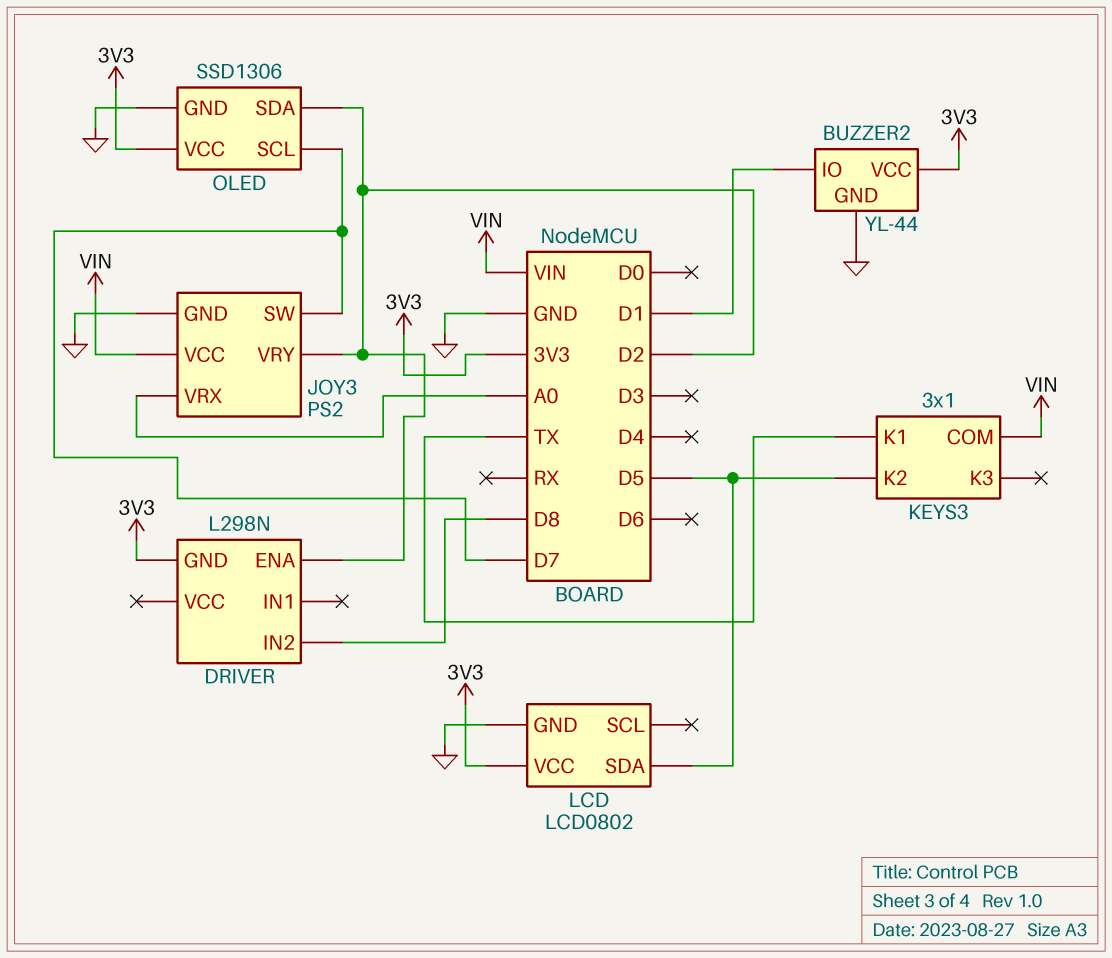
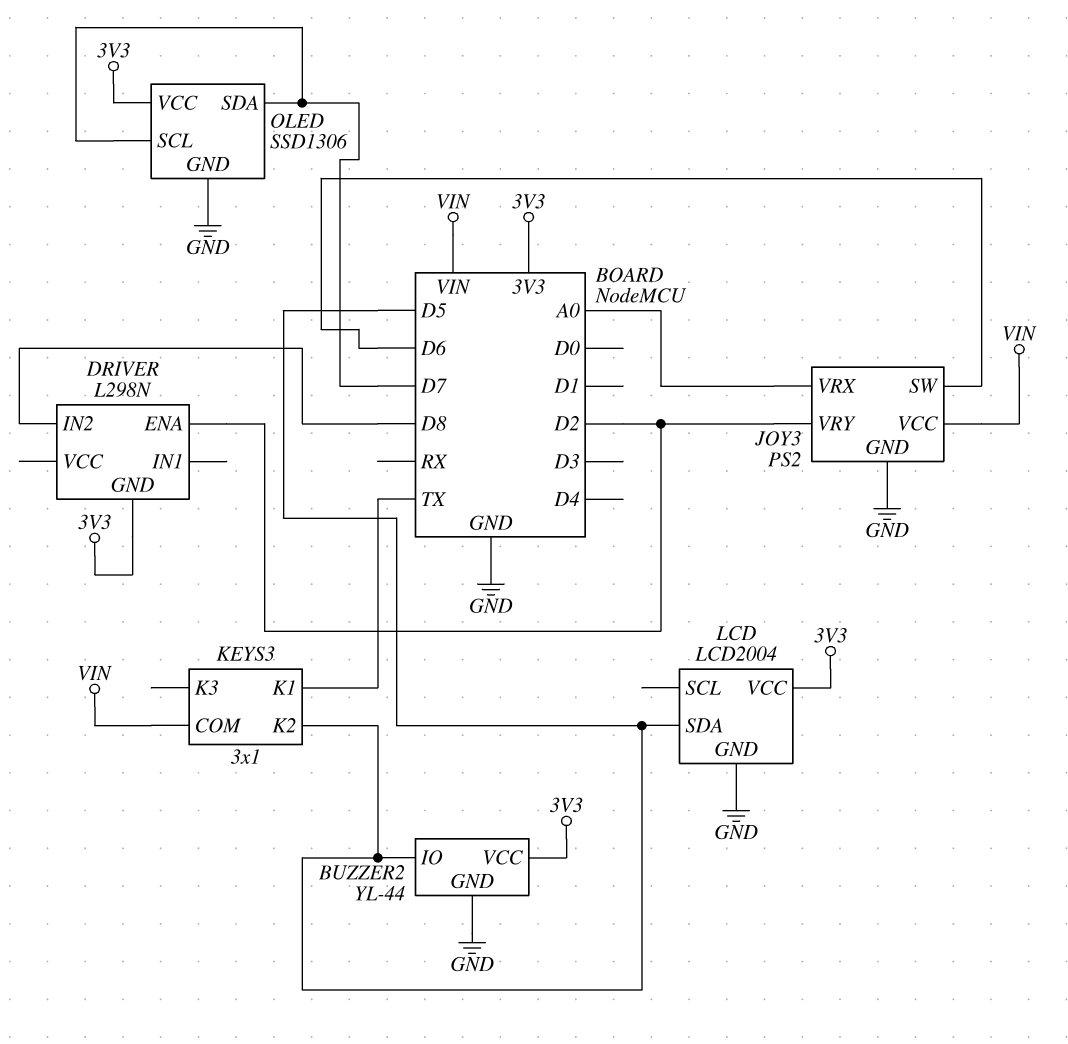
BUZZER2 pin IO: D1 -> D5
JOY3 pin SW: D7 -> D6
LCD: LCD0802 -> LCD2004
OLED pin SDA: D2 -> D7

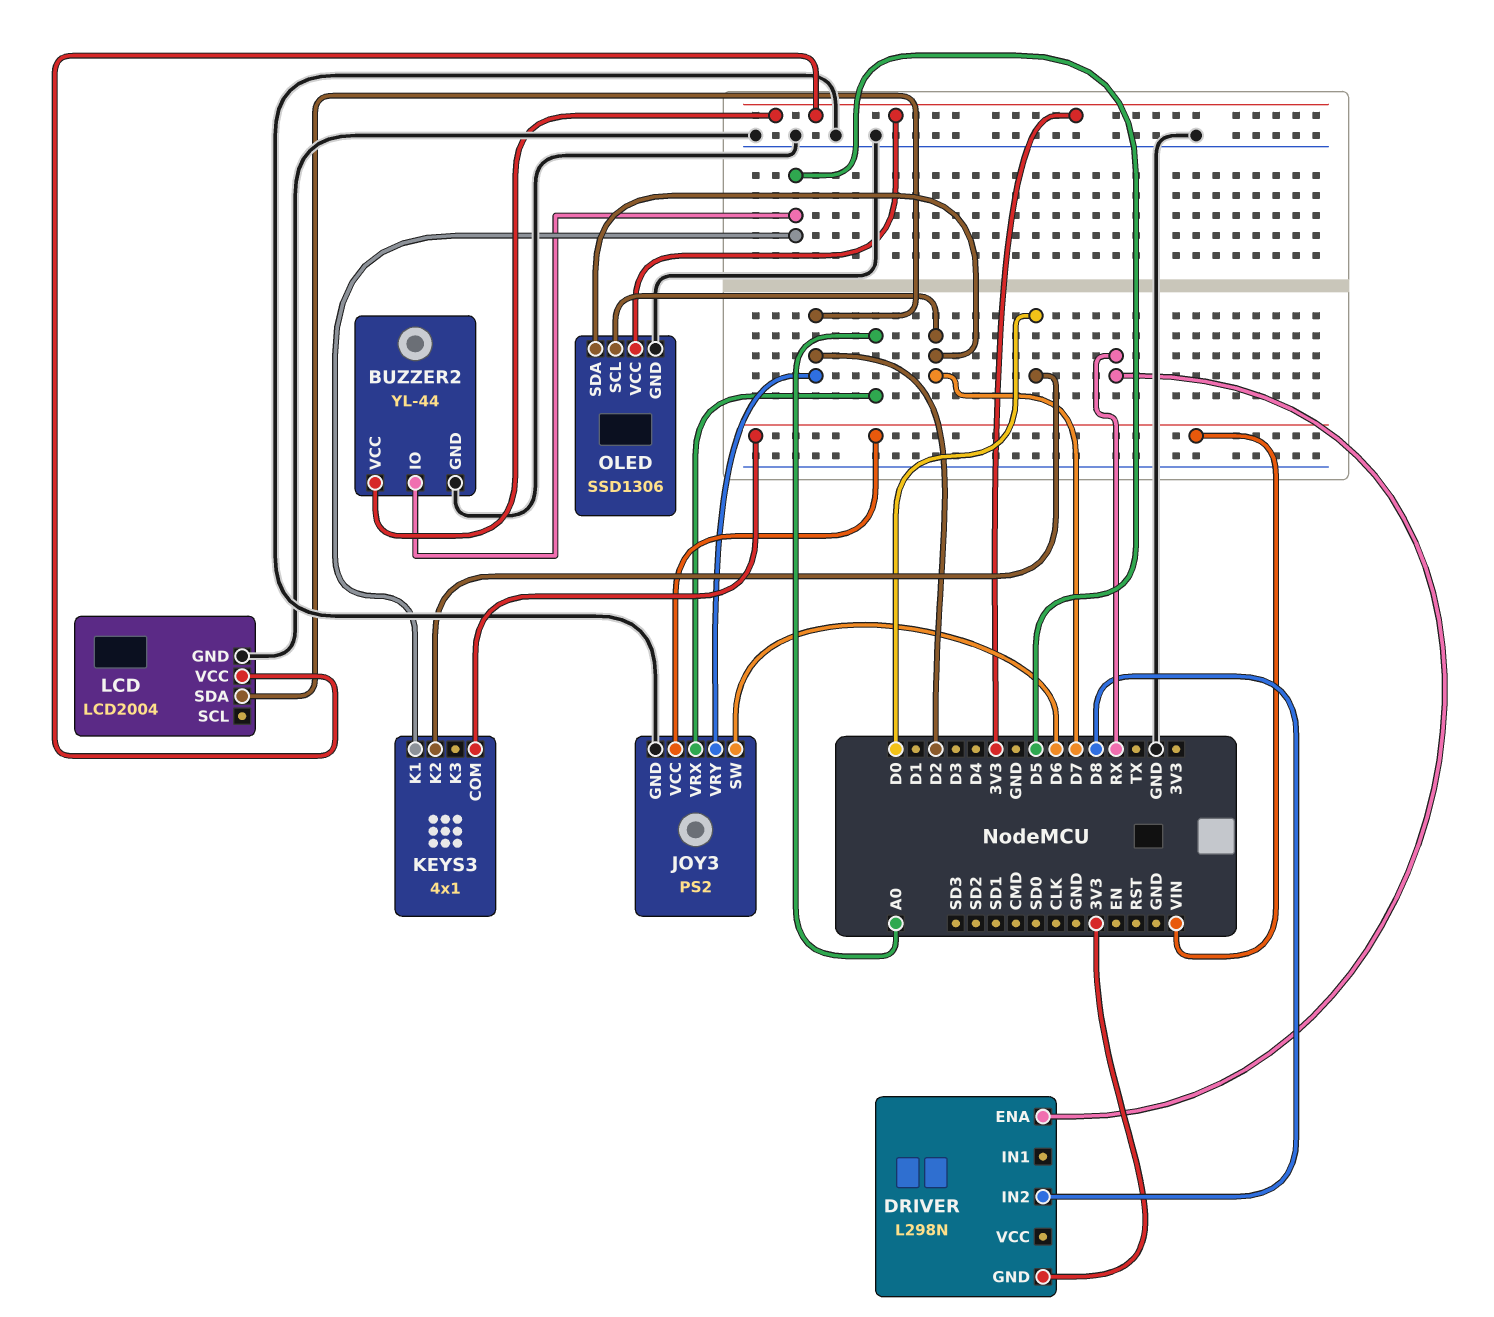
DRIVER pin ENA: D2 -> RX
KEYS3: 3x1 -> 4x1
KEYS3 pin K1: TX -> D5
KEYS3 pin K2: D5 -> D0
LCD pin SDA: D5 -> D2

